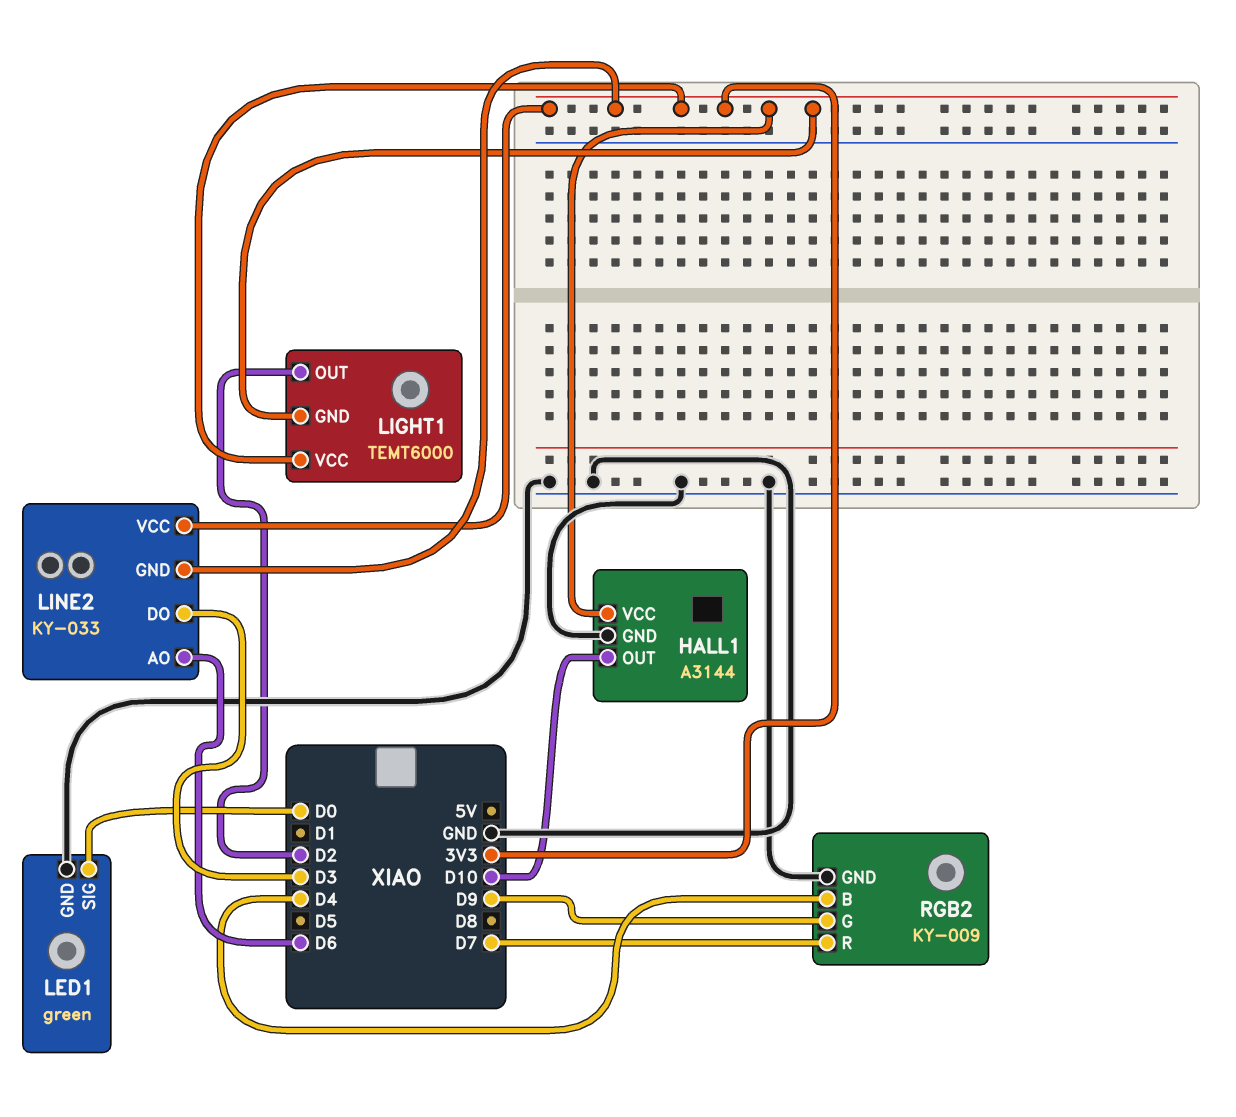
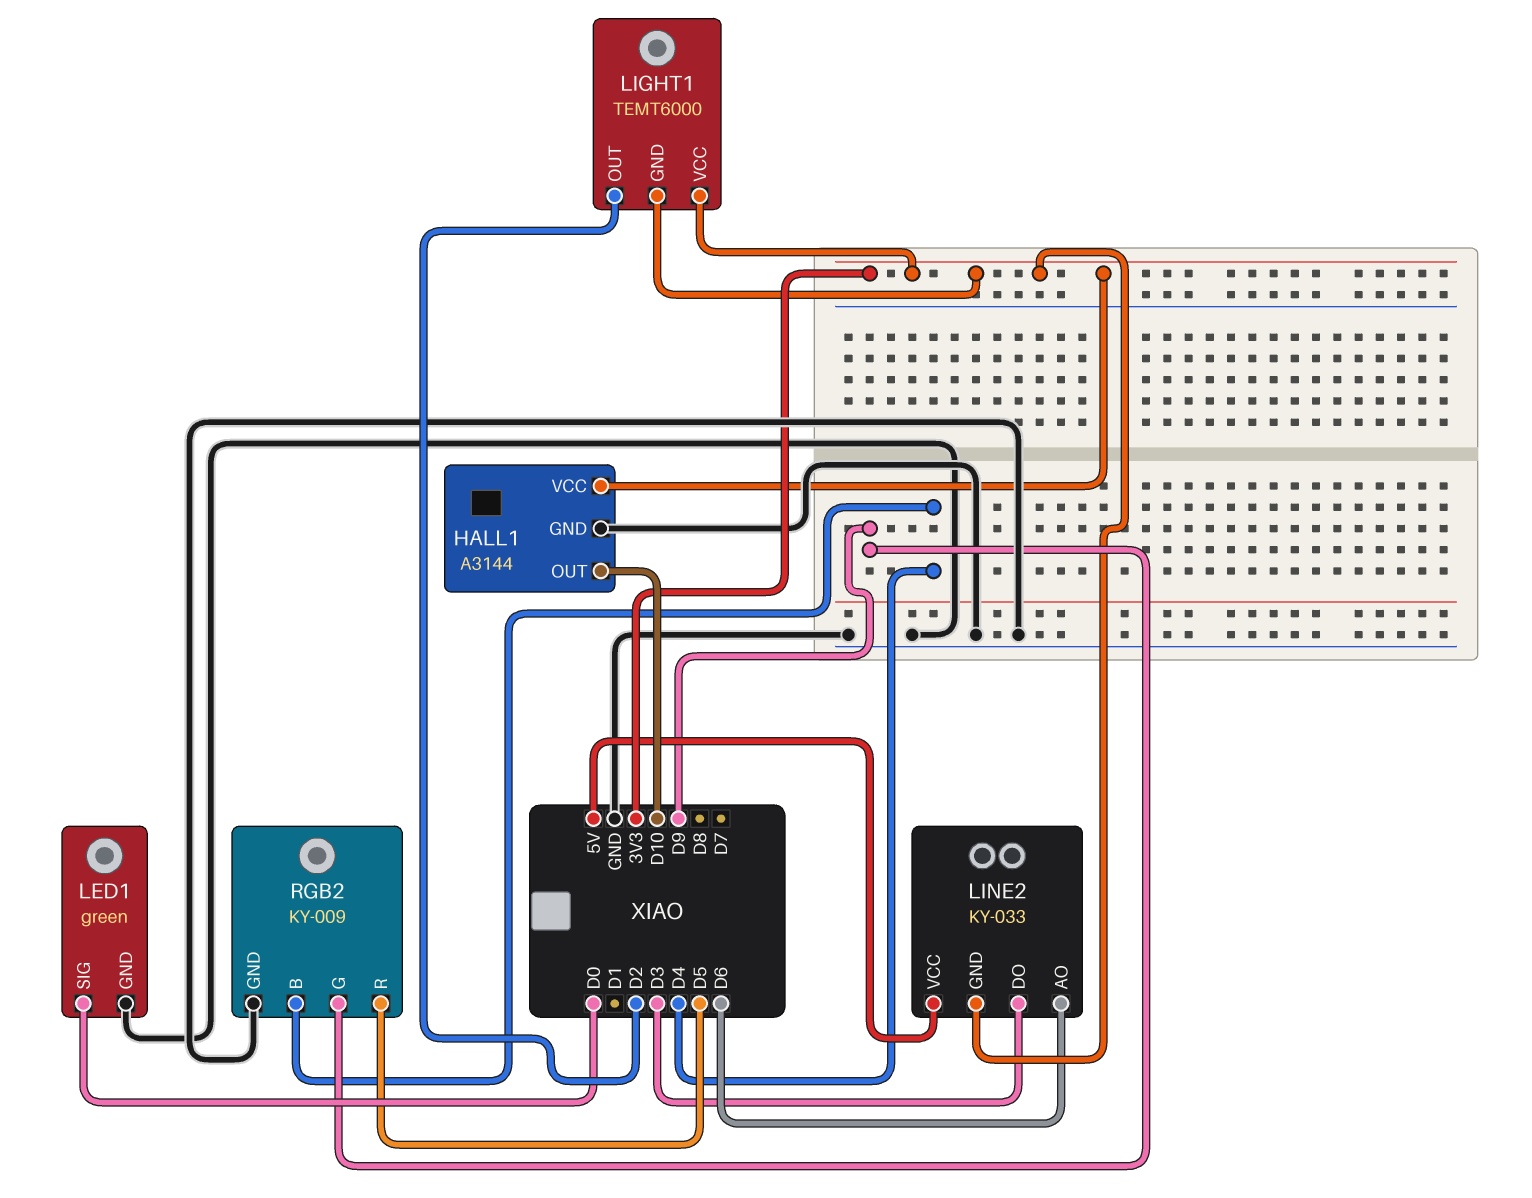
LINE2 pin VCC: 3V3 -> 5V
RGB2 pin R: D7 -> D5

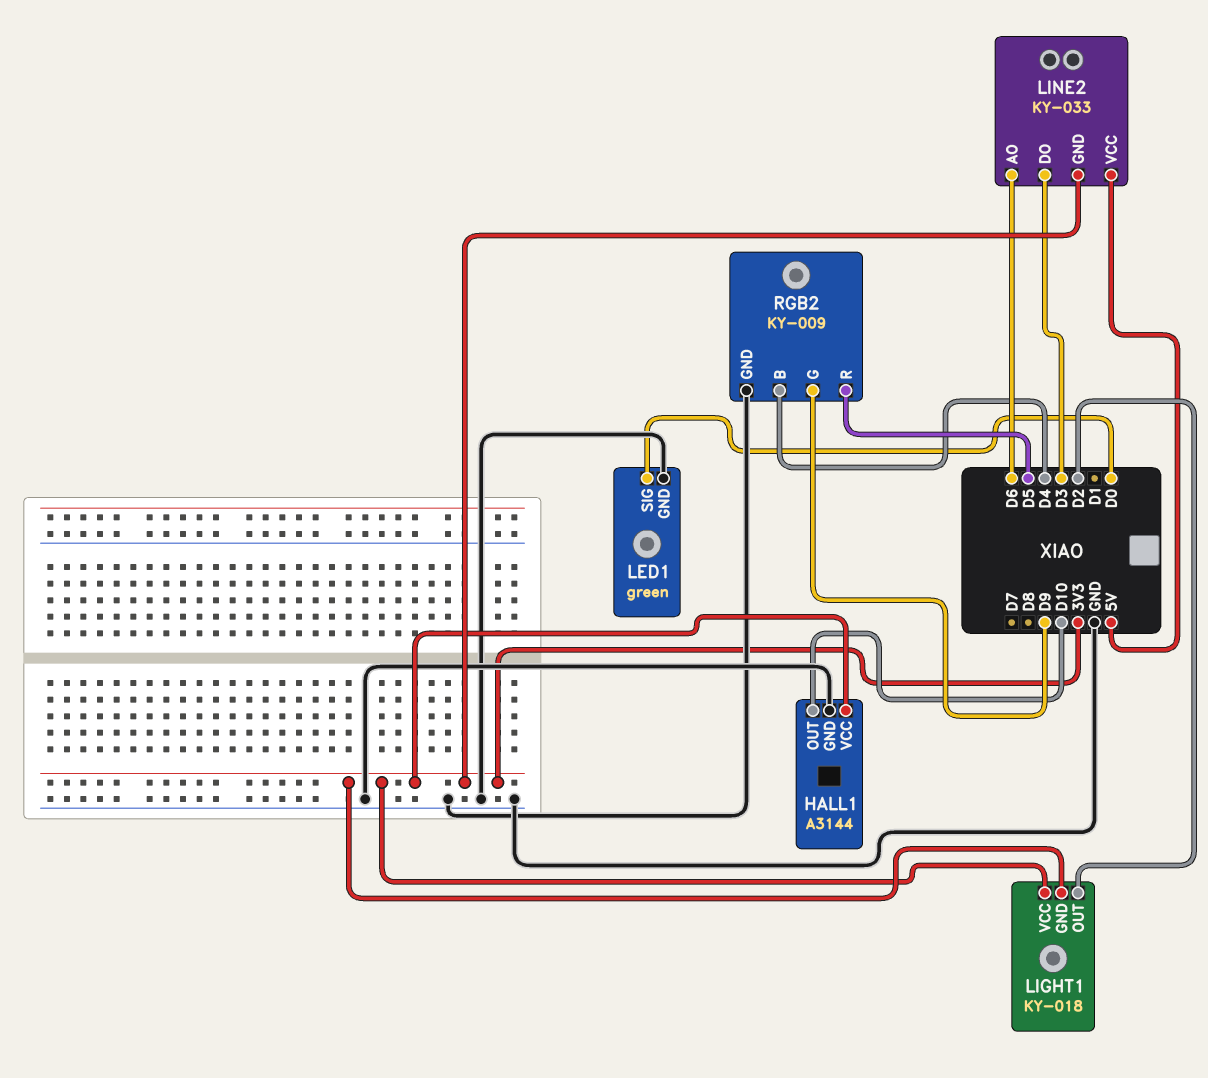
LIGHT1: TEMT6000 -> KY-018

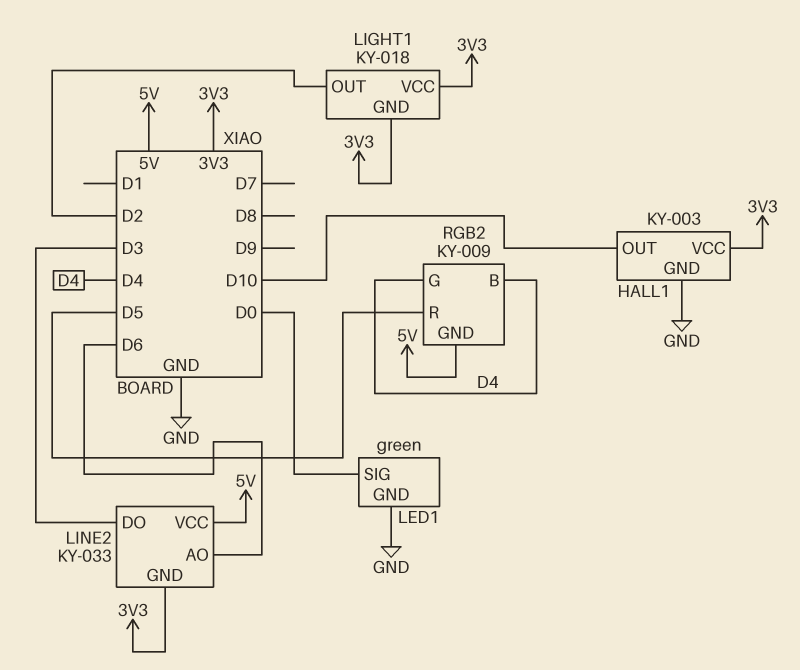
HALL1: A3144 -> KY-003
RGB2 pin G: D9 -> D4
RGB2 pin GND: GND -> 5V

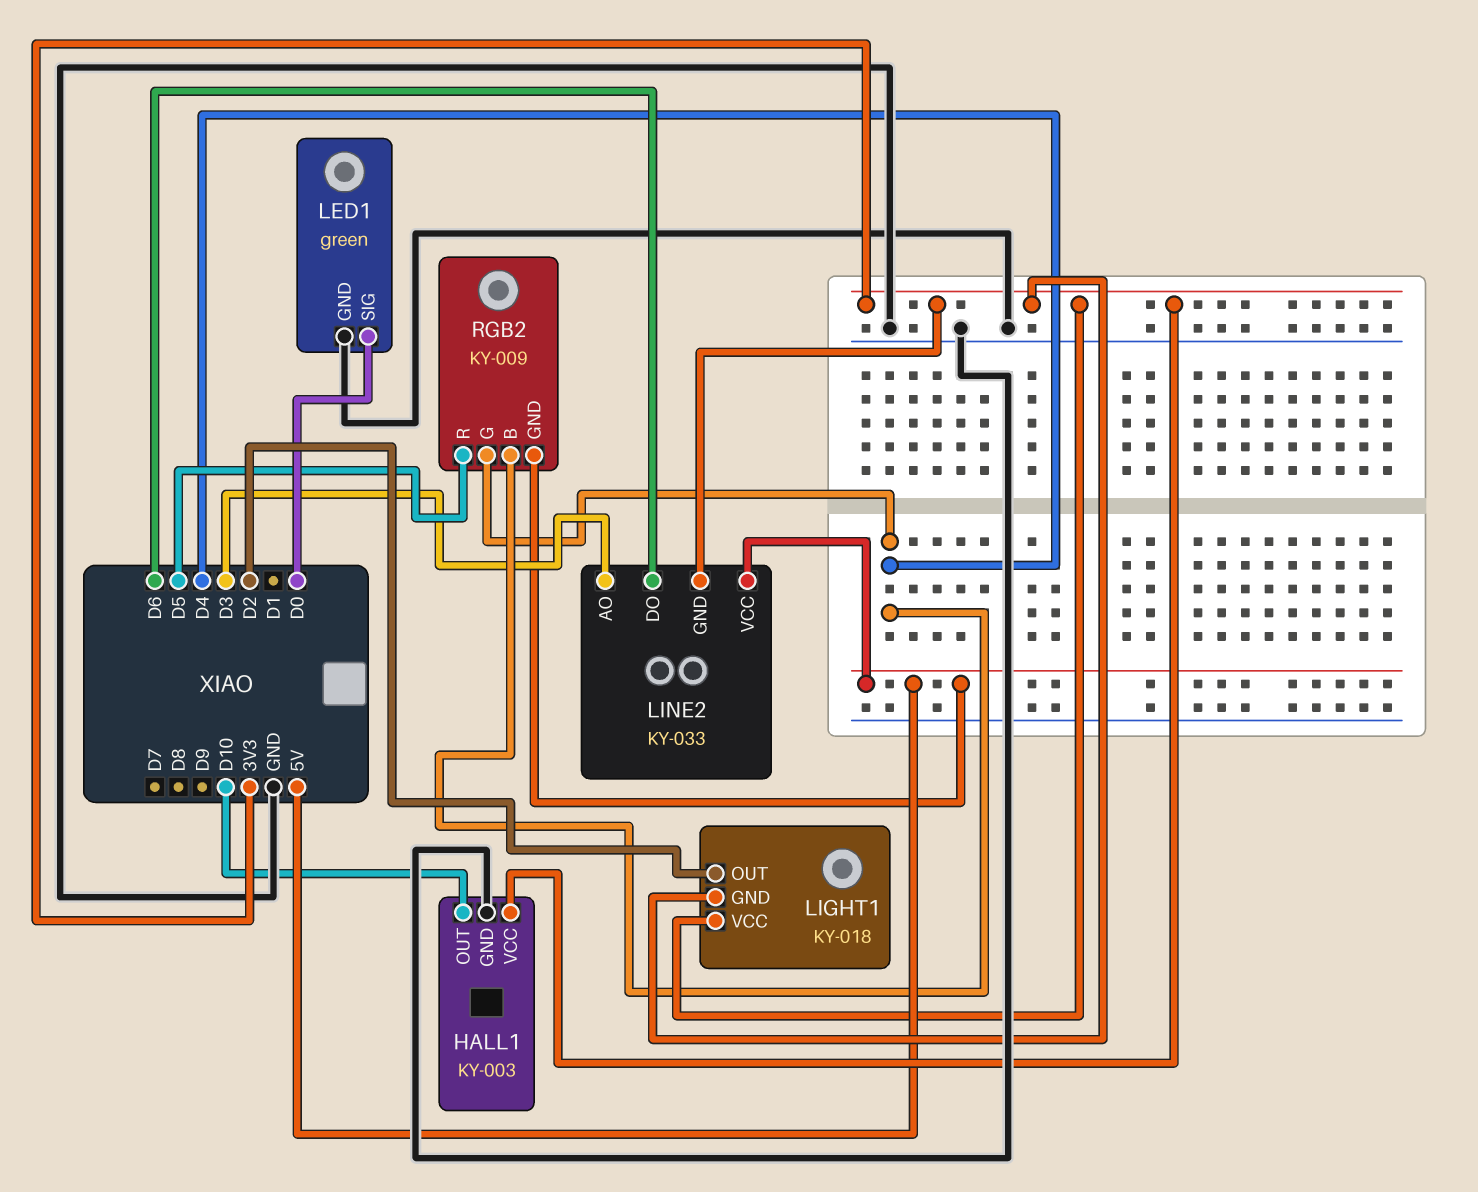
LINE2 pin AO: D6 -> D3
LINE2 pin DO: D3 -> D6

